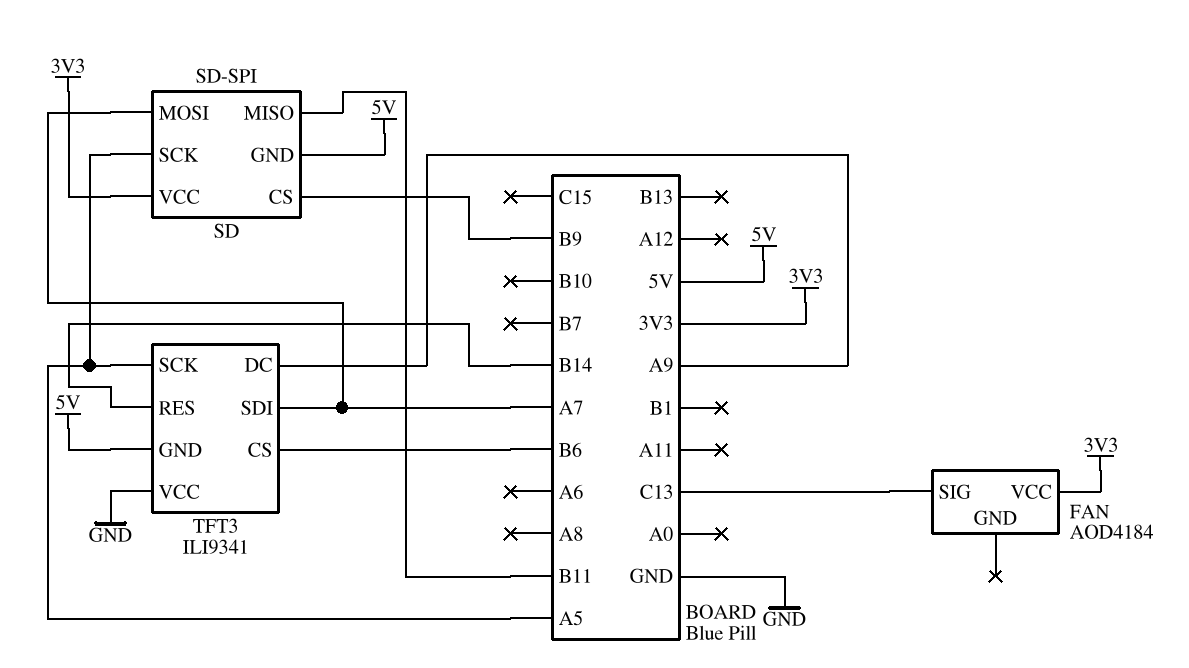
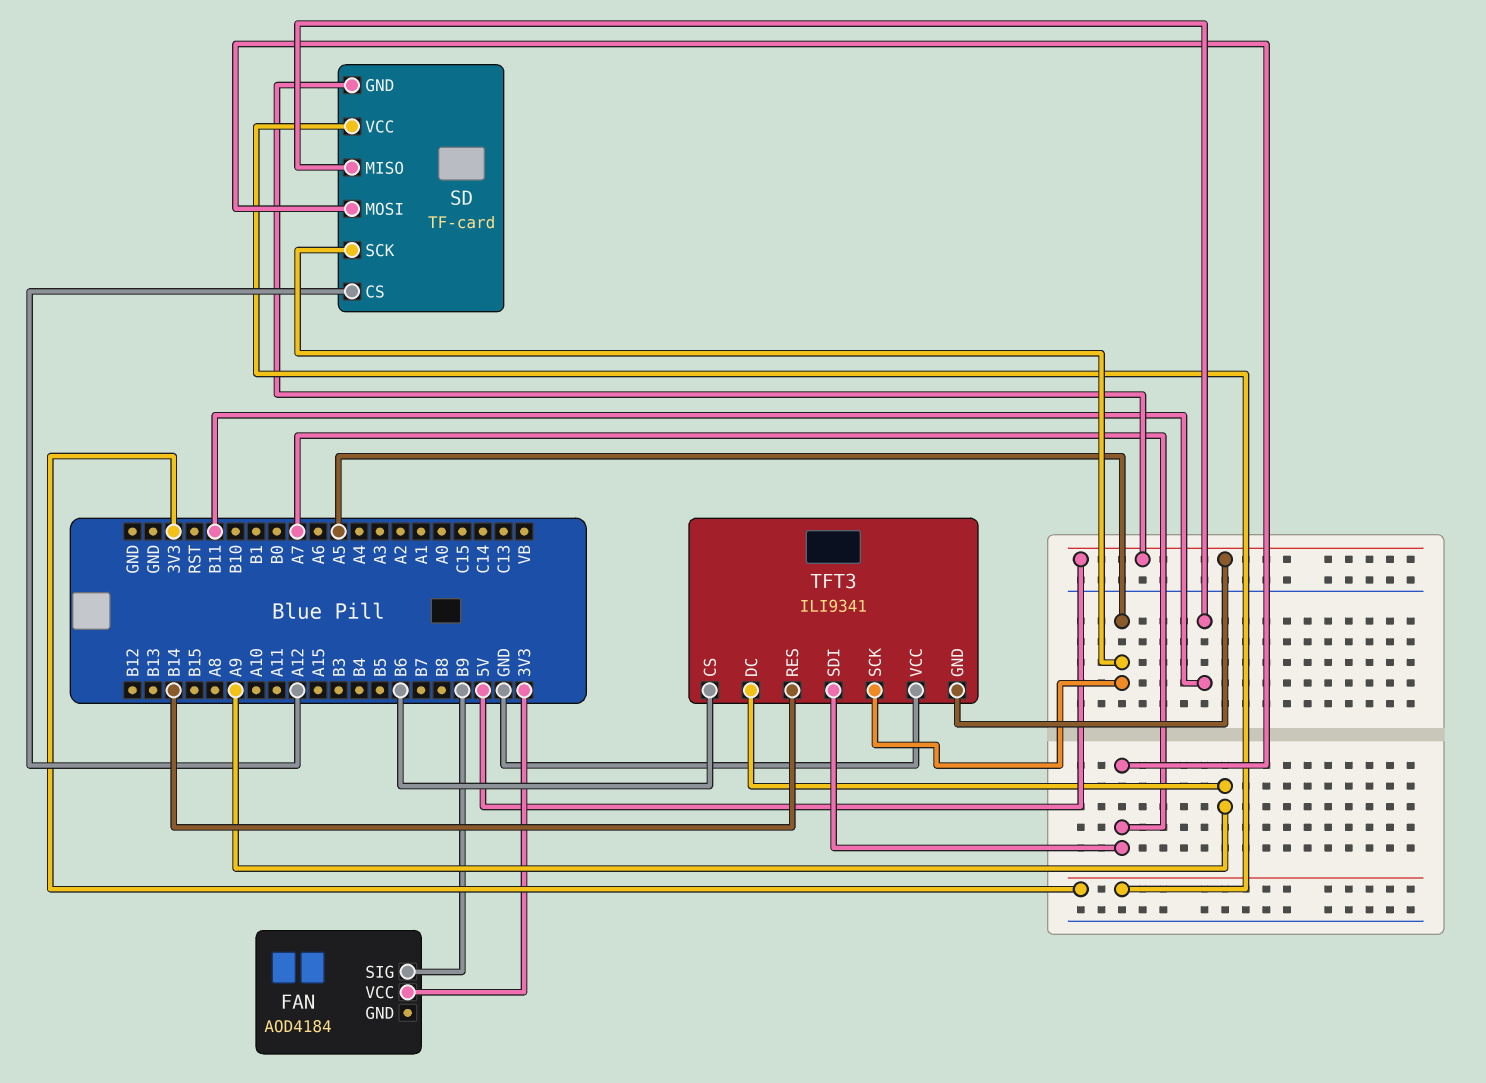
FAN pin SIG: C13 -> B9
SD: SD-SPI -> TF-card
SD pin CS: B9 -> A12

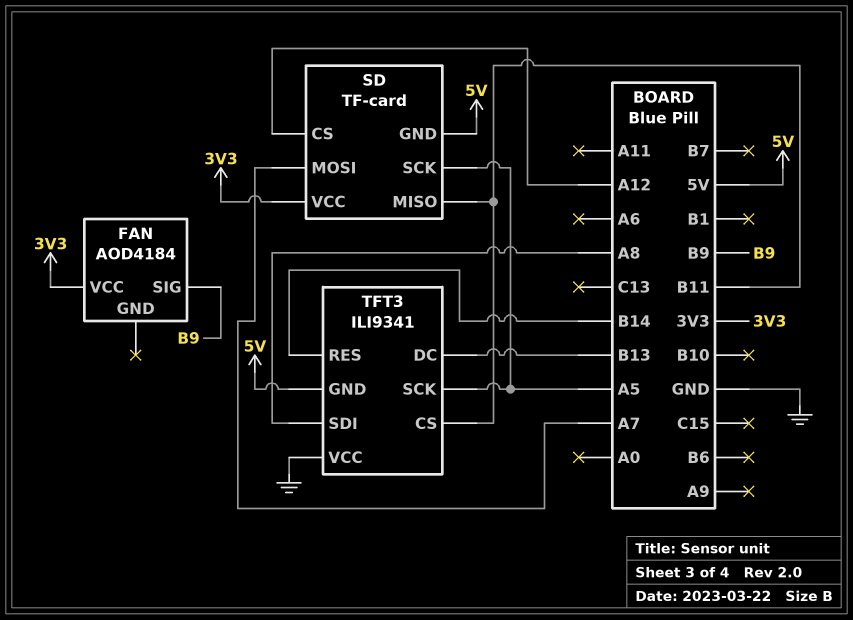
TFT3 pin CS: B6 -> B11
TFT3 pin DC: A9 -> B13
TFT3 pin SDI: A7 -> A8

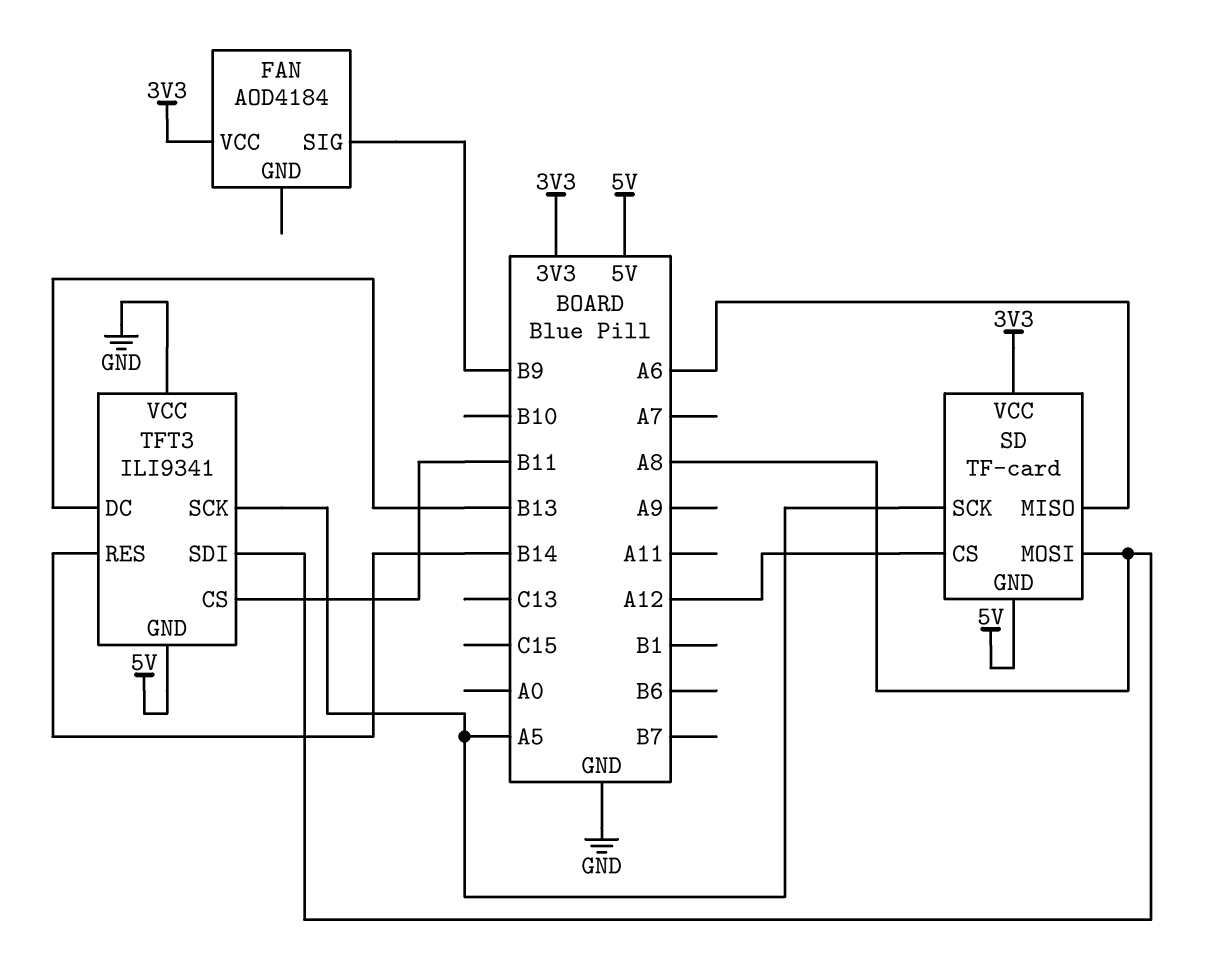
SD pin MISO: B11 -> A6
SD pin MOSI: A7 -> A8

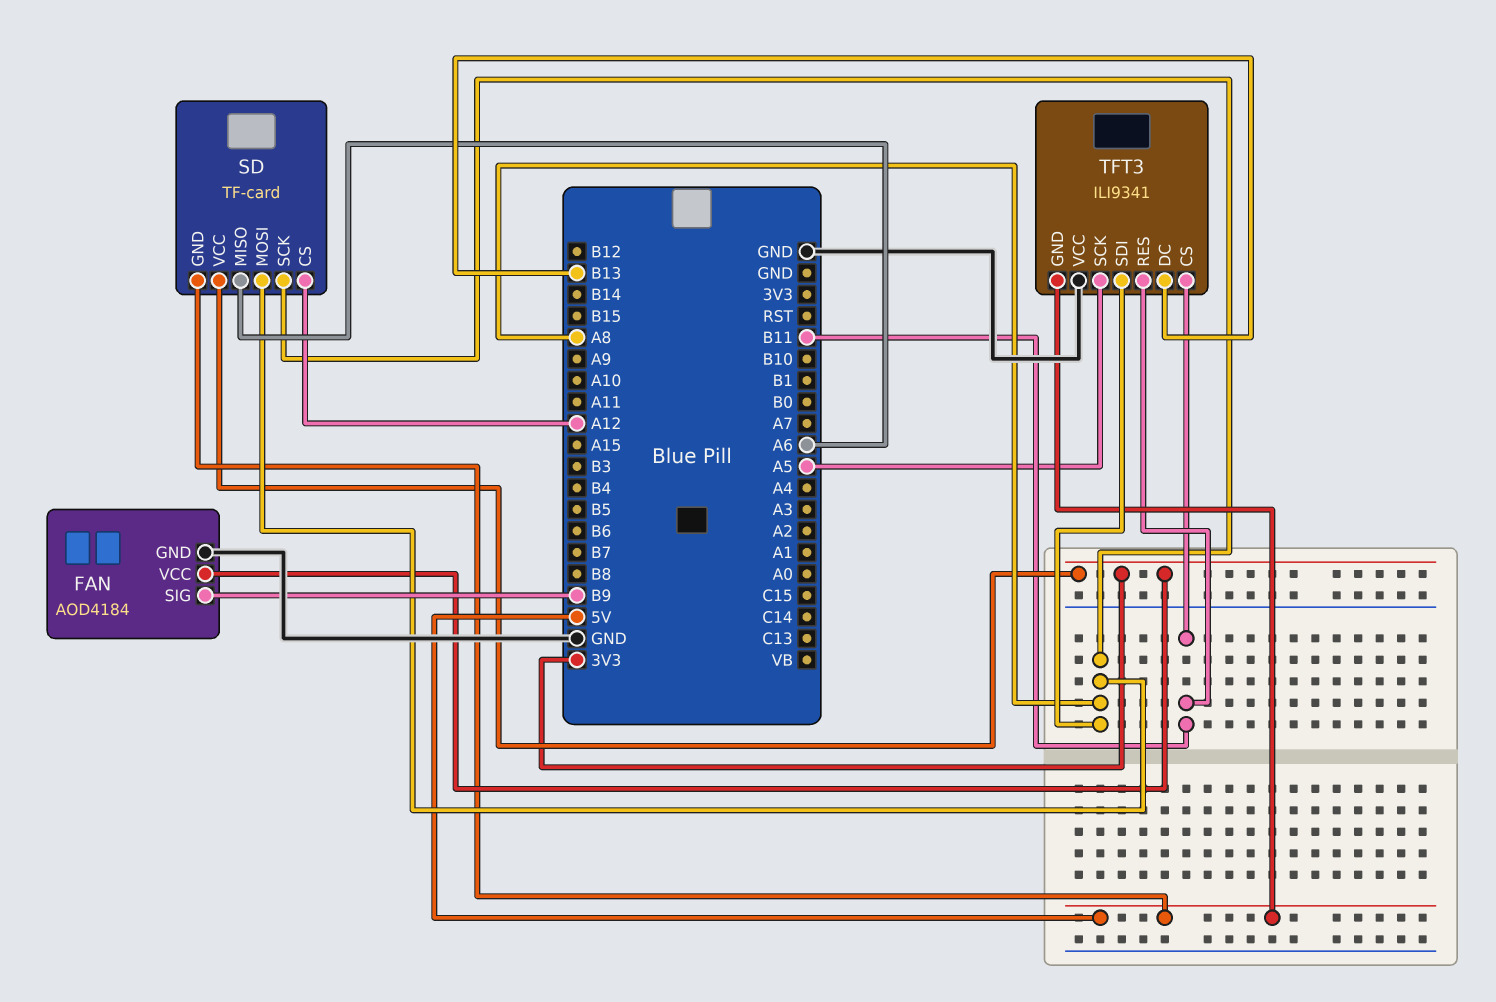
FAN pin GND: none -> GND
SD pin SCK: A5 -> A8
TFT3 pin RES: B14 -> B11

